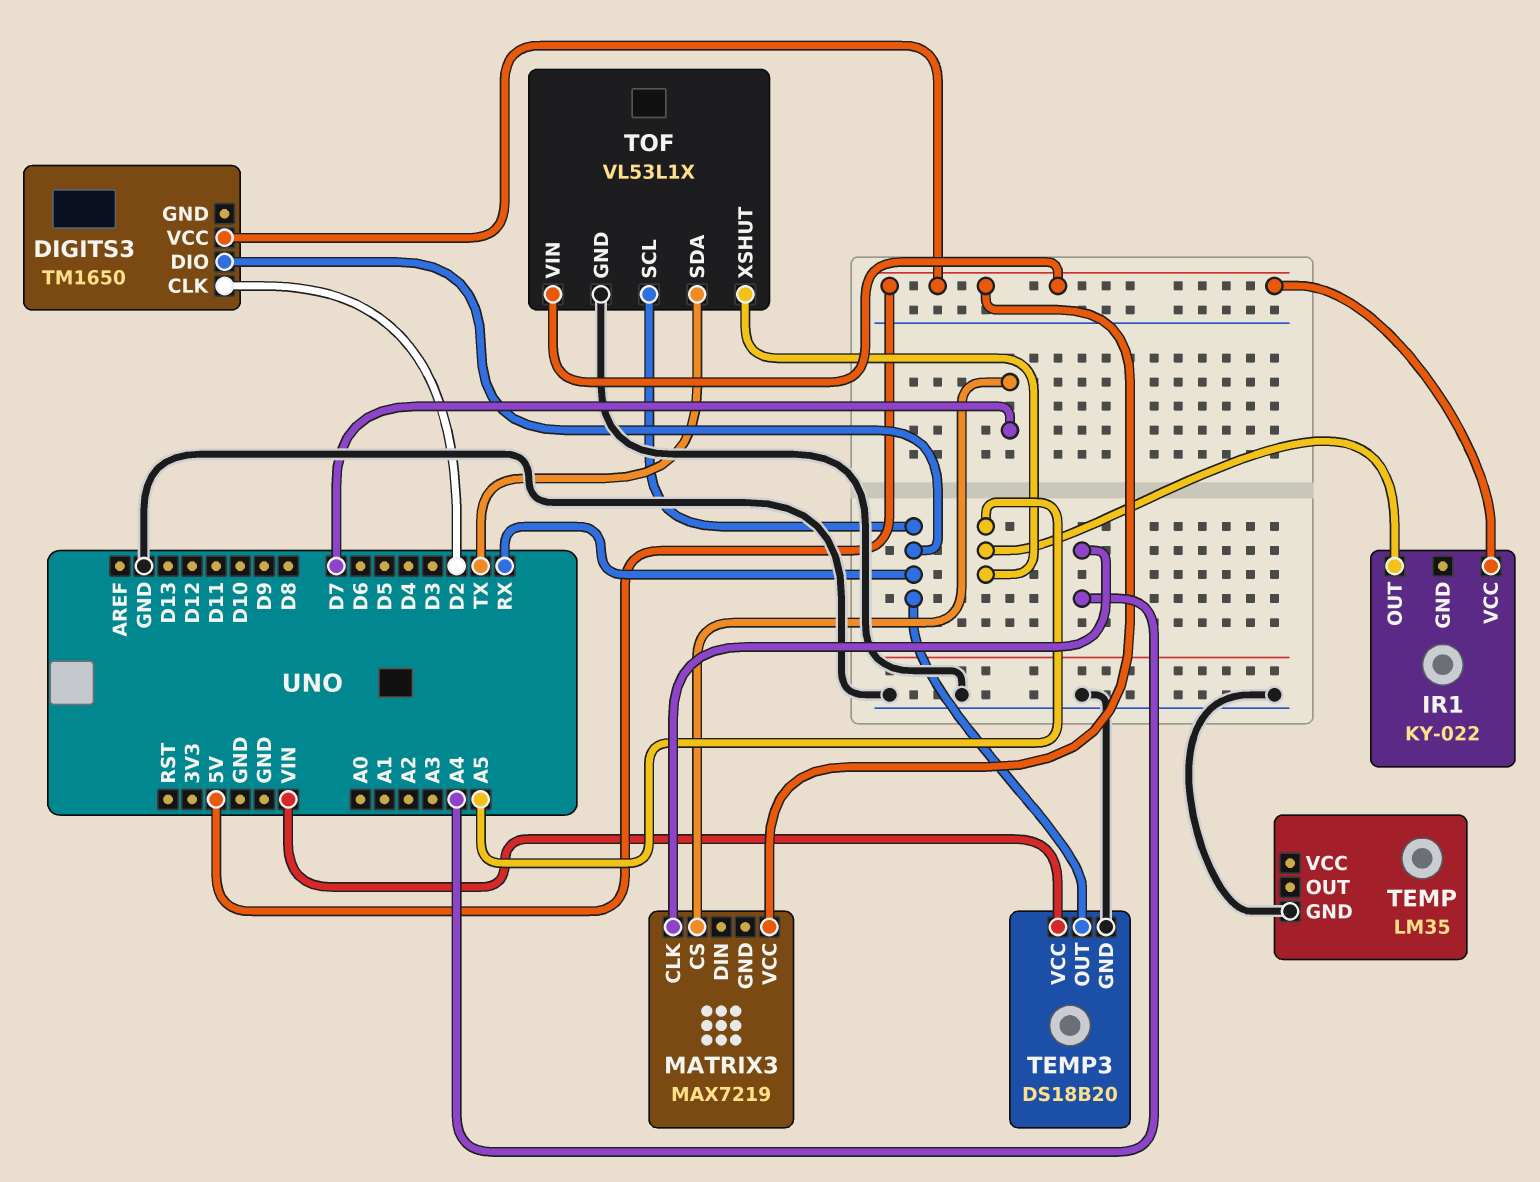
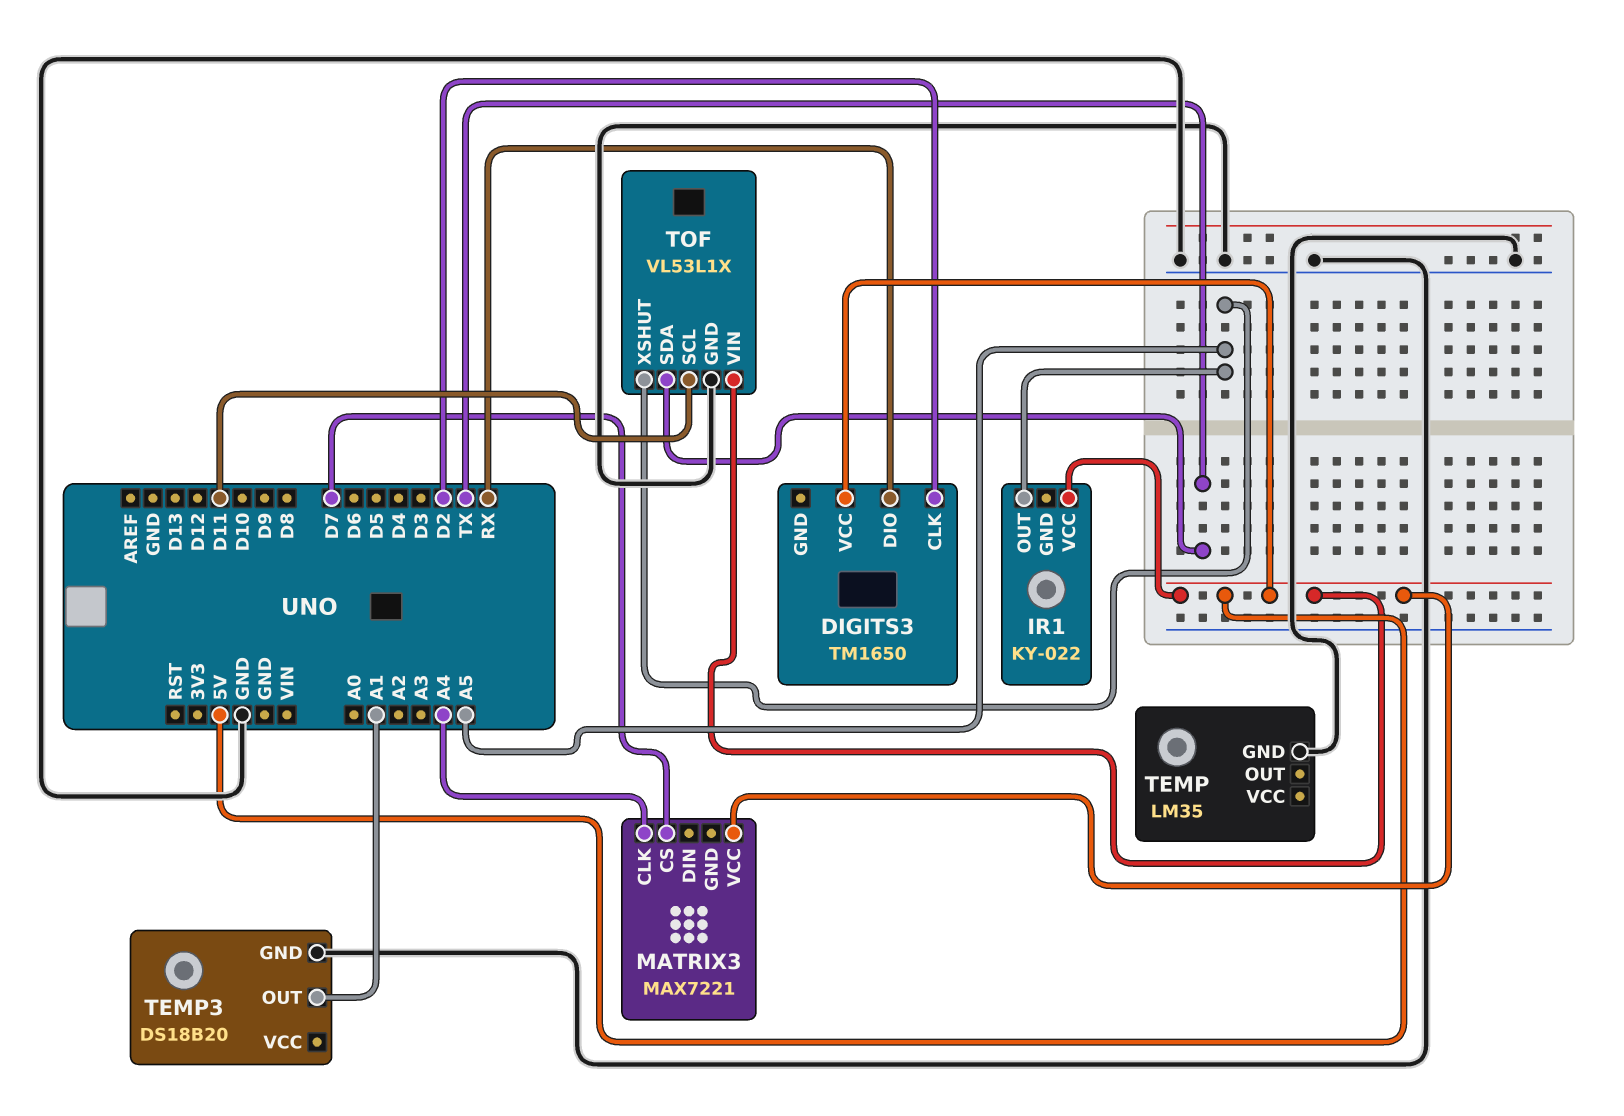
MATRIX3: MAX7219 -> MAX7221
TEMP3 pin OUT: RX -> A1
TEMP3 pin VCC: VIN -> none
TOF pin SCL: RX -> D11

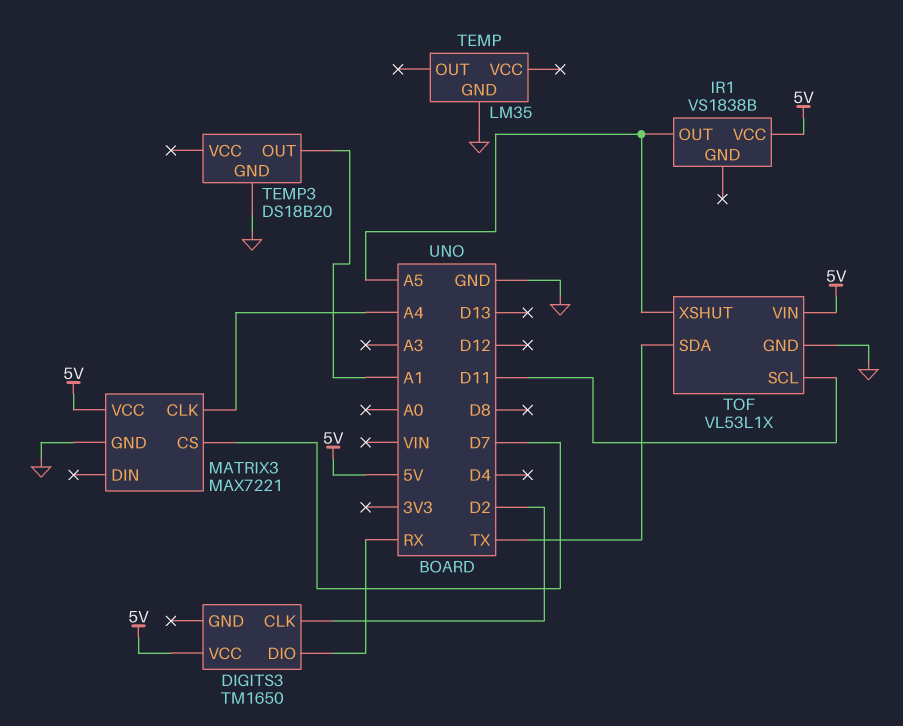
IR1: KY-022 -> VS1838B
MATRIX3 pin GND: none -> GND

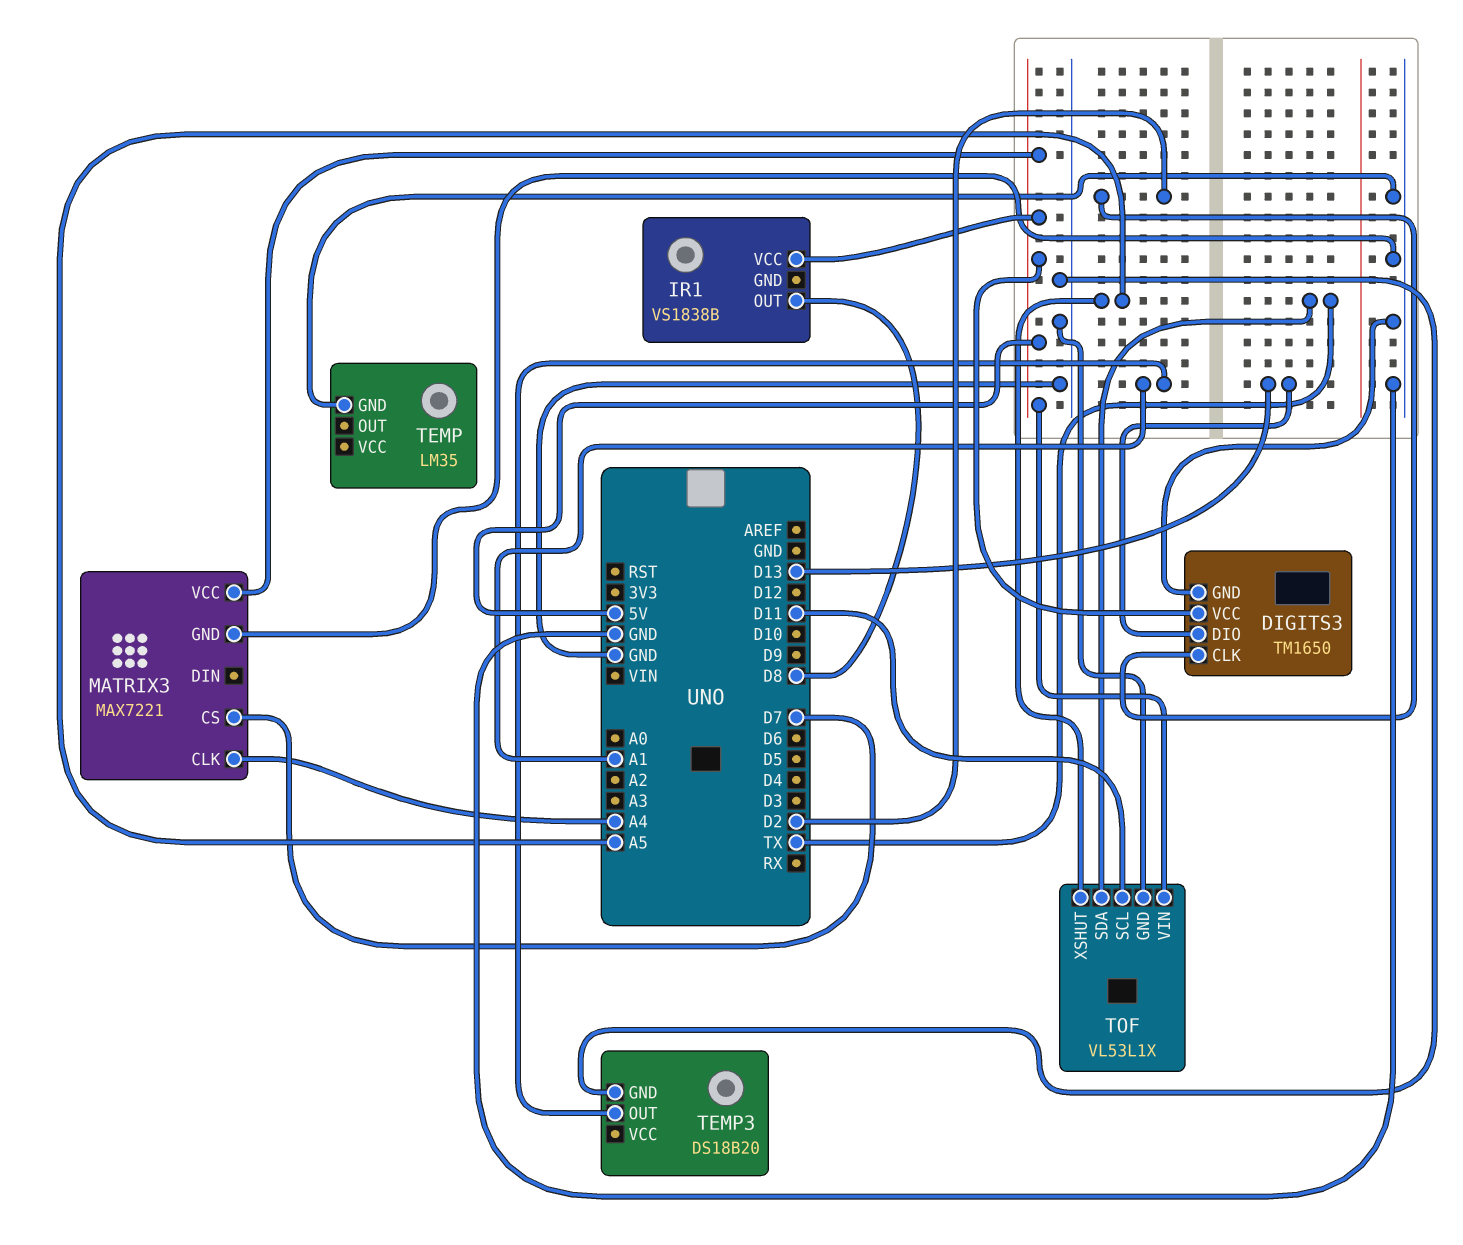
DIGITS3 pin DIO: RX -> D13
DIGITS3 pin GND: none -> GND
IR1 pin OUT: A5 -> D8

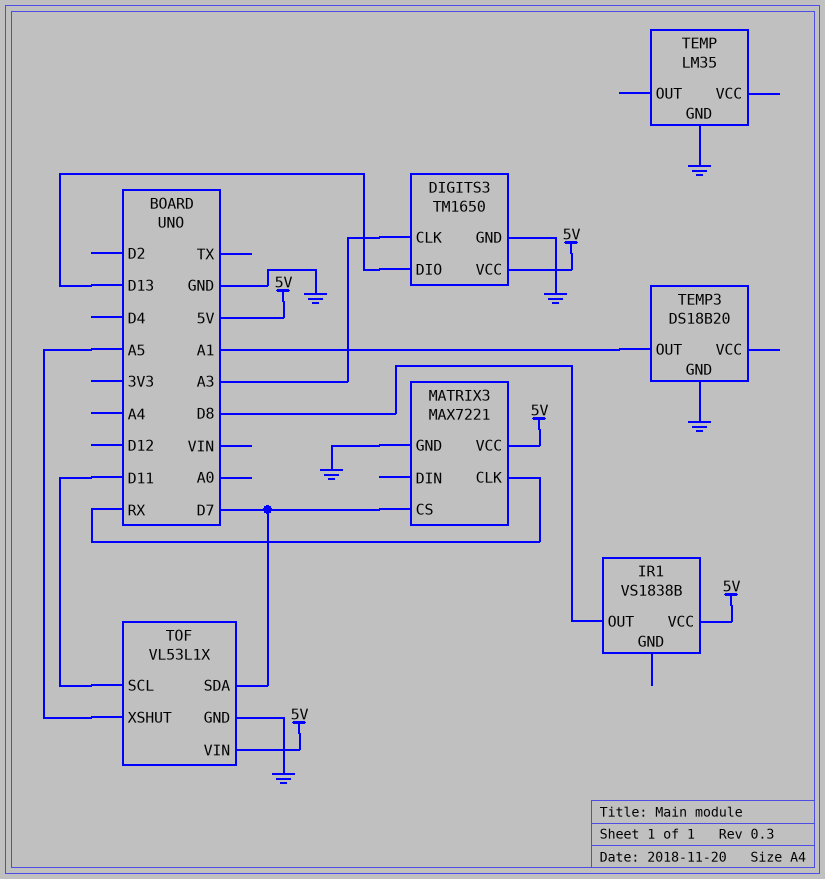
DIGITS3 pin CLK: D2 -> A3
MATRIX3 pin CLK: A4 -> RX
TOF pin SDA: TX -> D7

